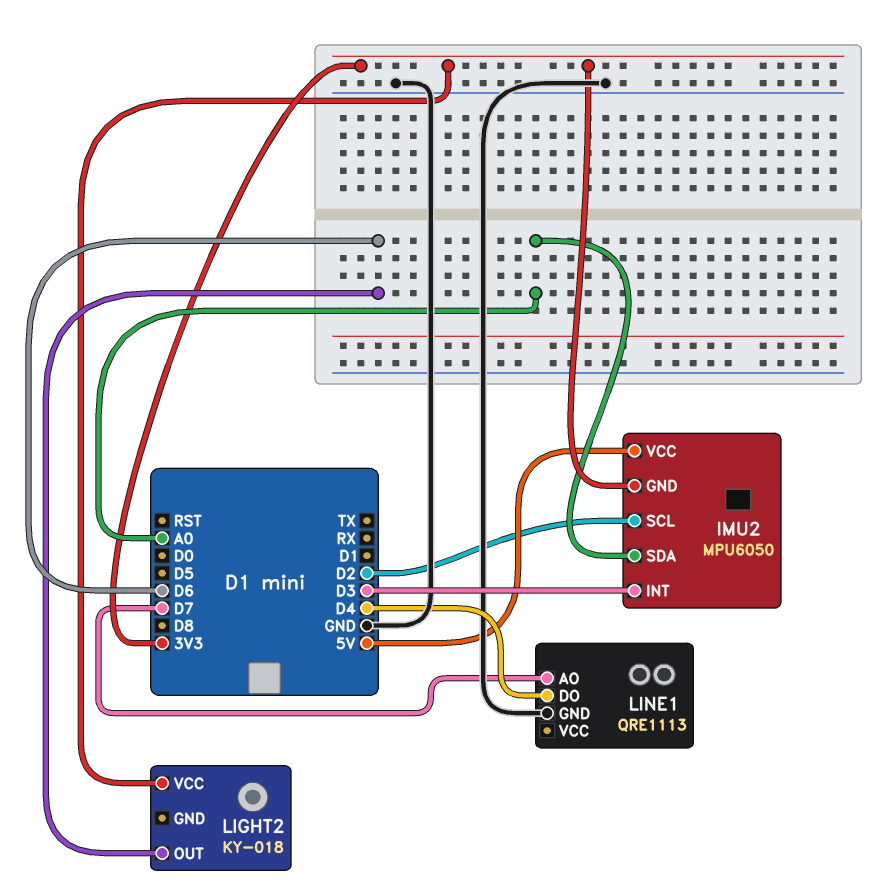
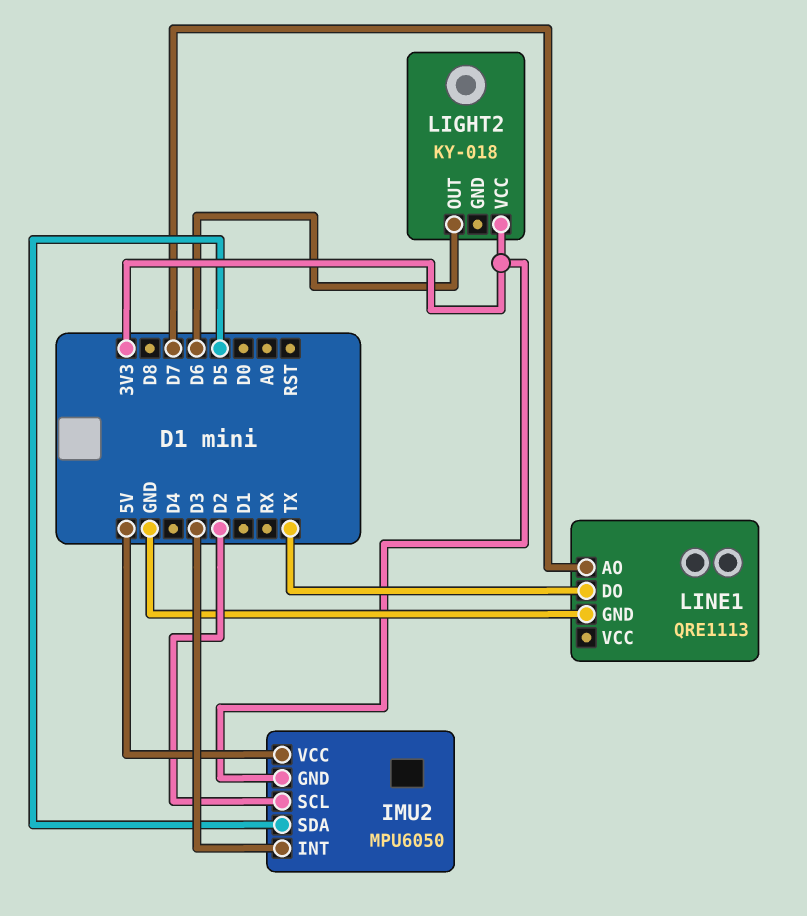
IMU2 pin SDA: A0 -> D5
LINE1 pin DO: D4 -> TX

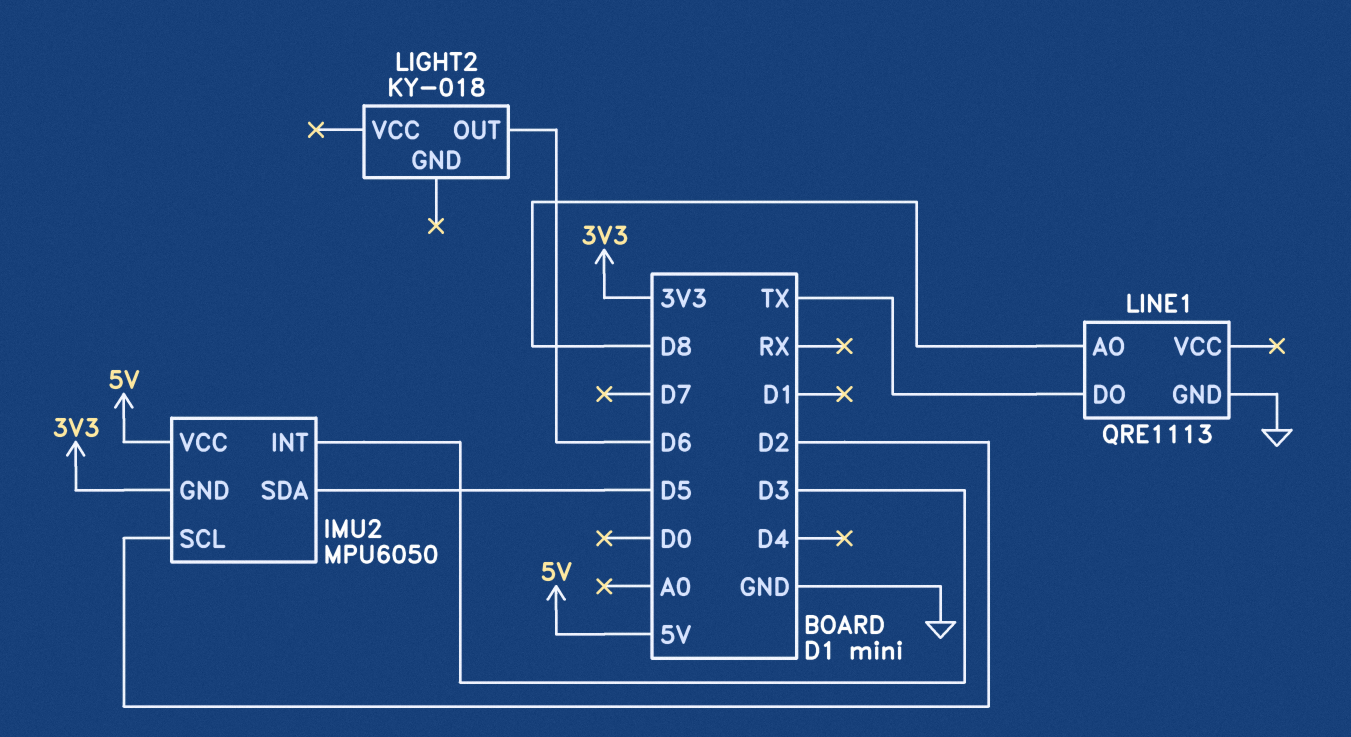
LIGHT2 pin VCC: 3V3 -> none
LINE1 pin AO: D7 -> D8

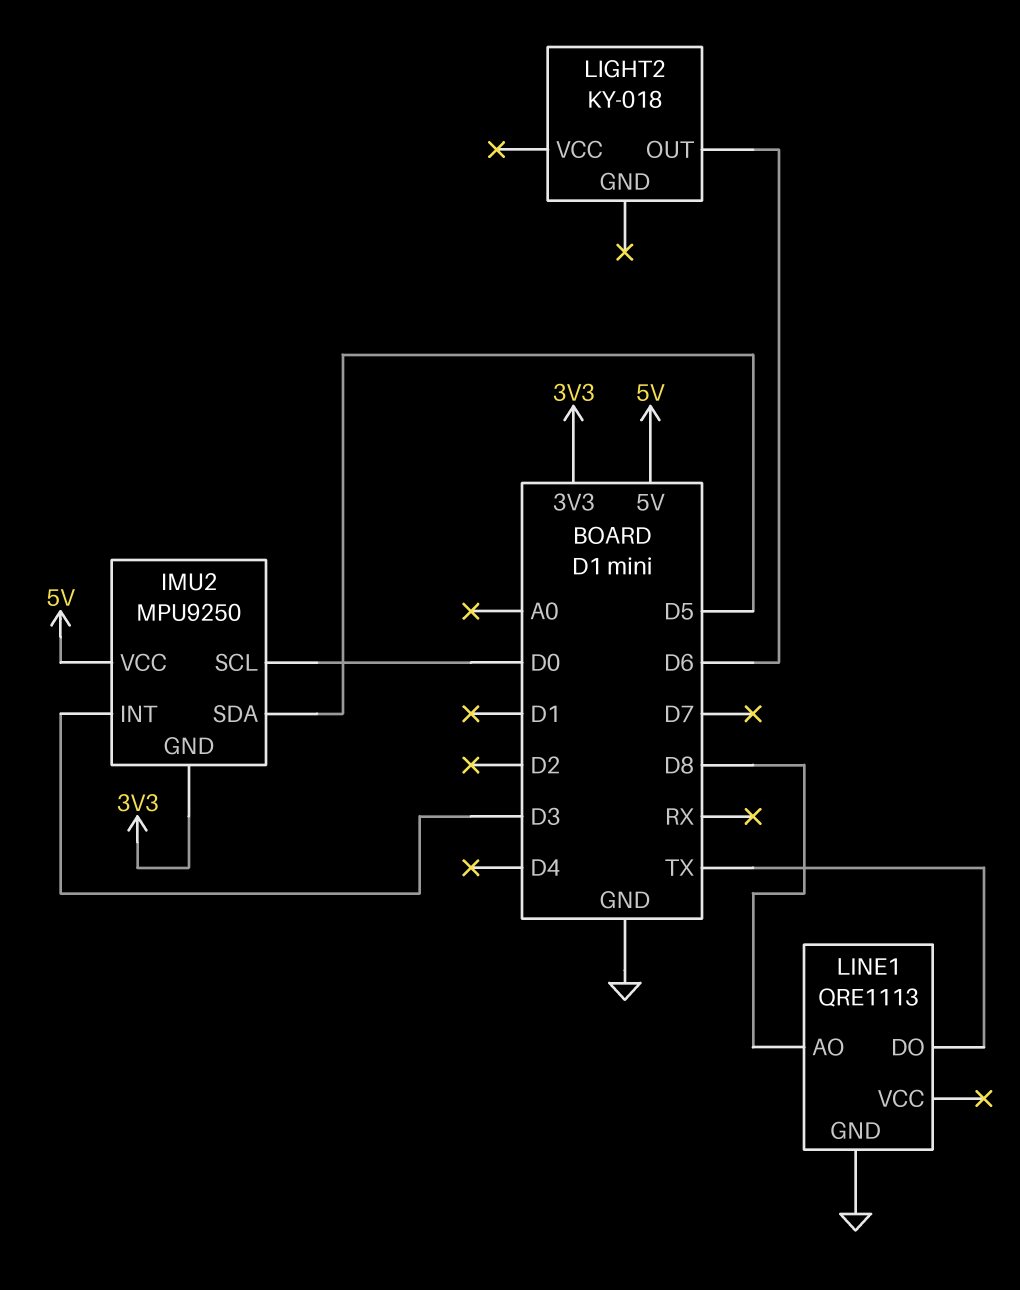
IMU2: MPU6050 -> MPU9250
IMU2 pin SCL: D2 -> D0

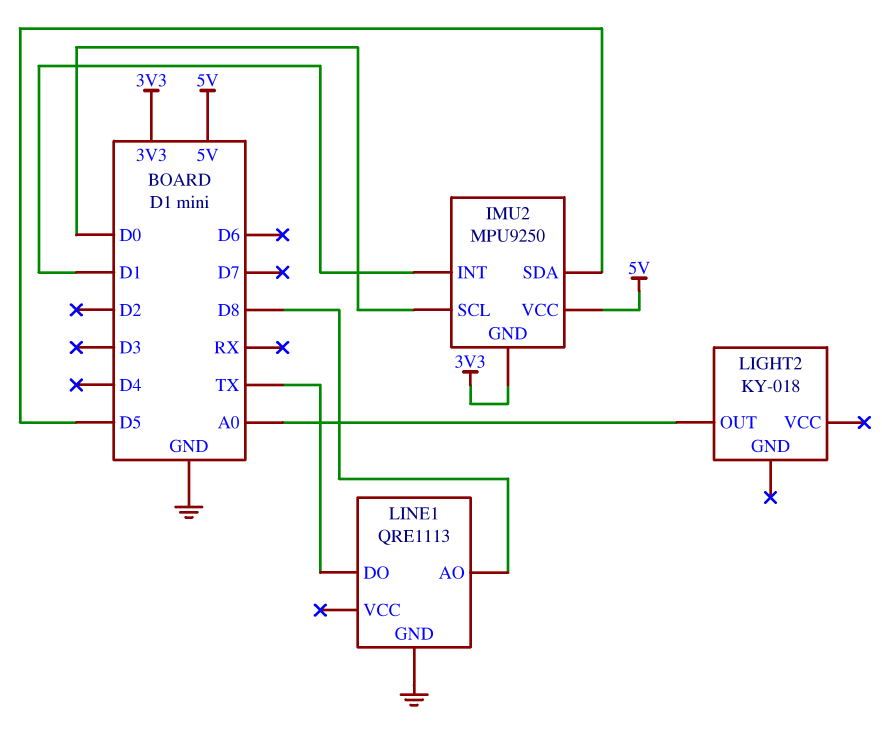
IMU2 pin INT: D3 -> D1
LIGHT2 pin OUT: D6 -> A0

